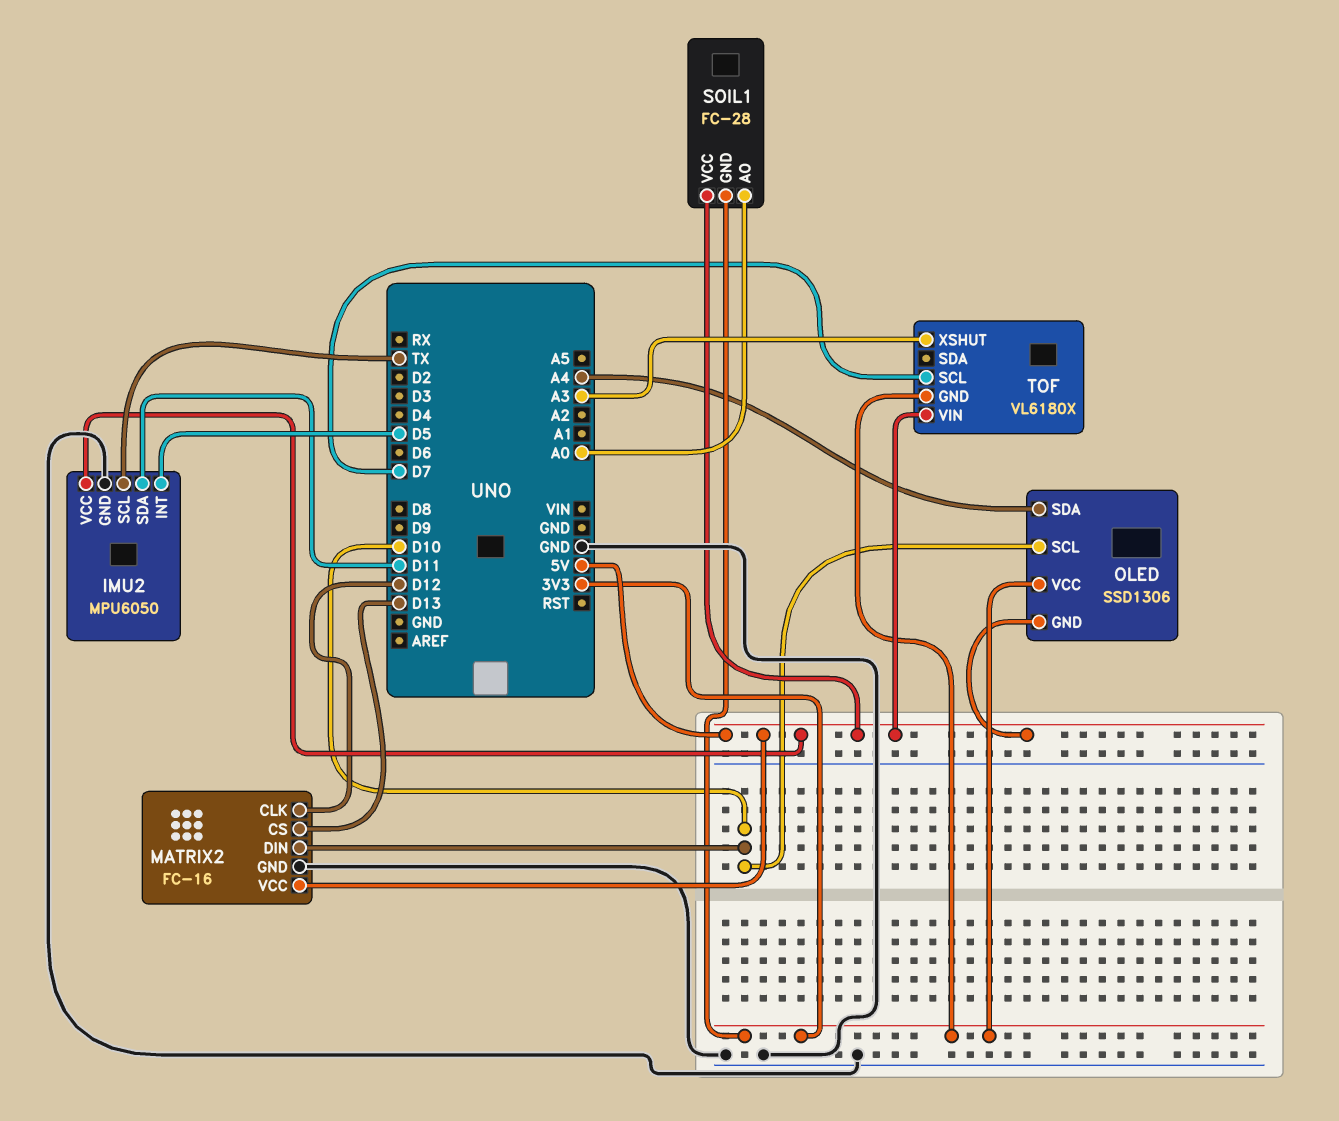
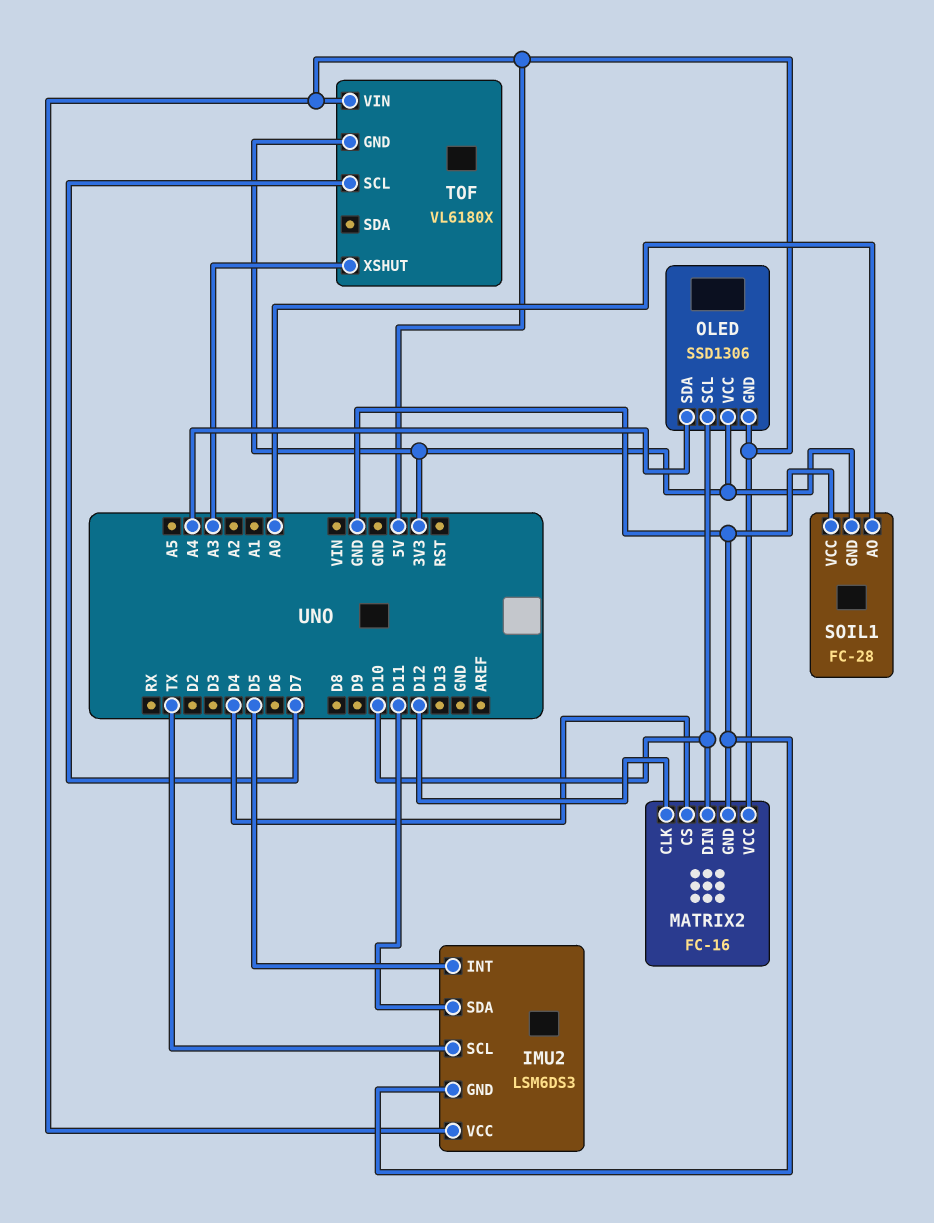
IMU2: MPU6050 -> LSM6DS3
MATRIX2 pin CS: D13 -> D4
SOIL1 pin VCC: 5V -> GND

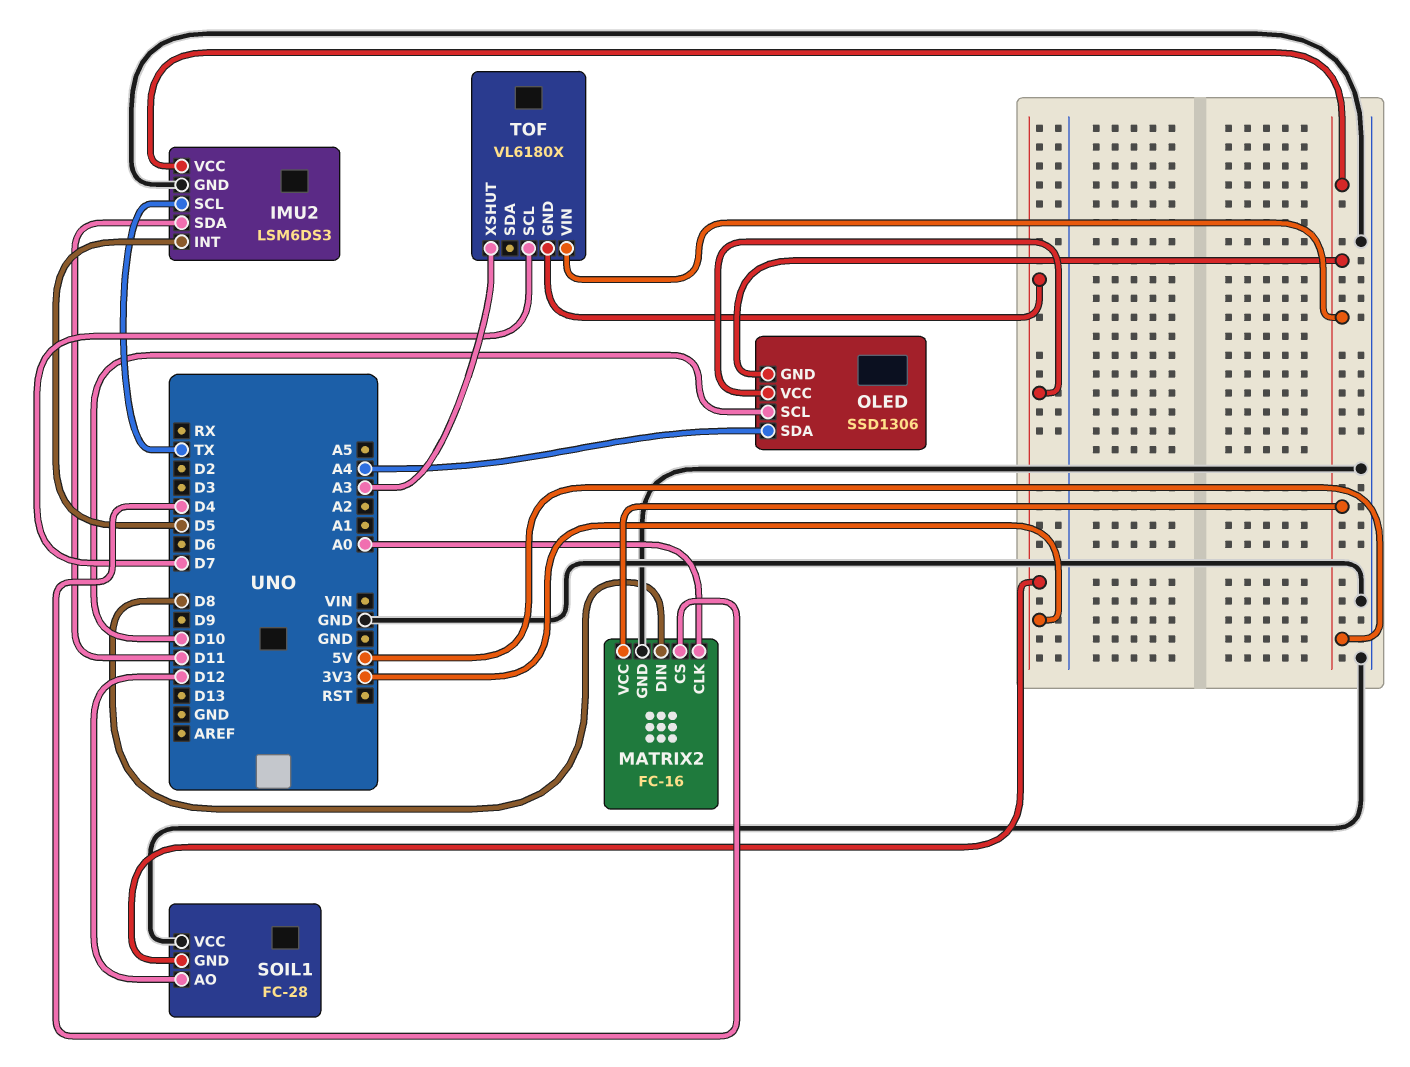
MATRIX2 pin CLK: D12 -> A0
MATRIX2 pin DIN: D10 -> D8
SOIL1 pin AO: A0 -> D12

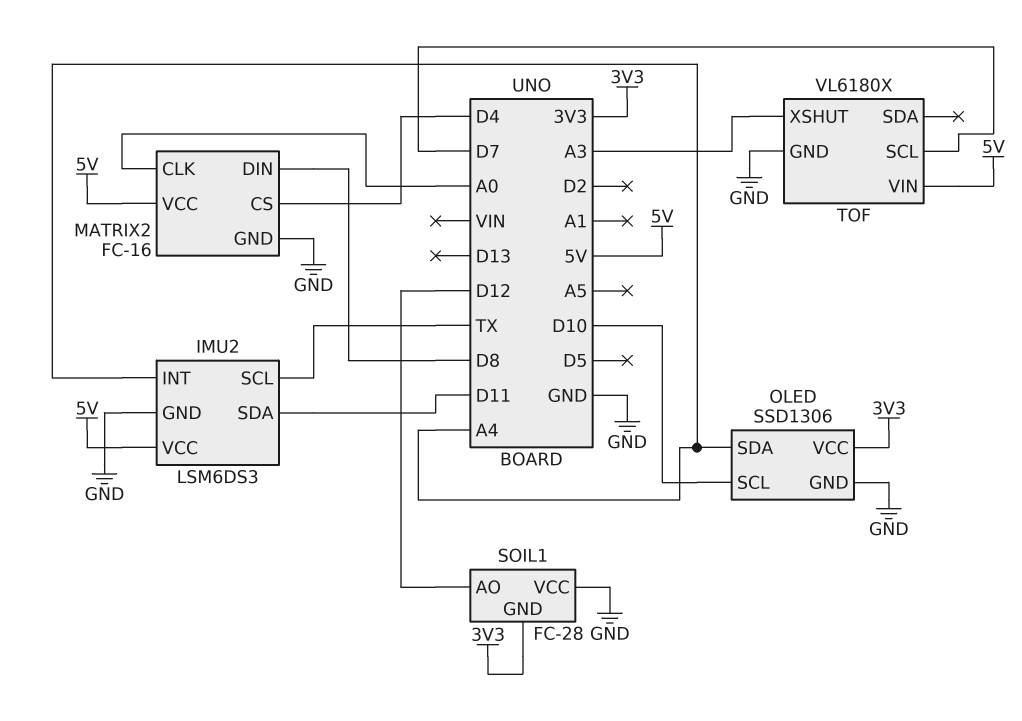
IMU2 pin INT: D5 -> A4
OLED pin GND: 5V -> GND
TOF pin GND: 3V3 -> GND

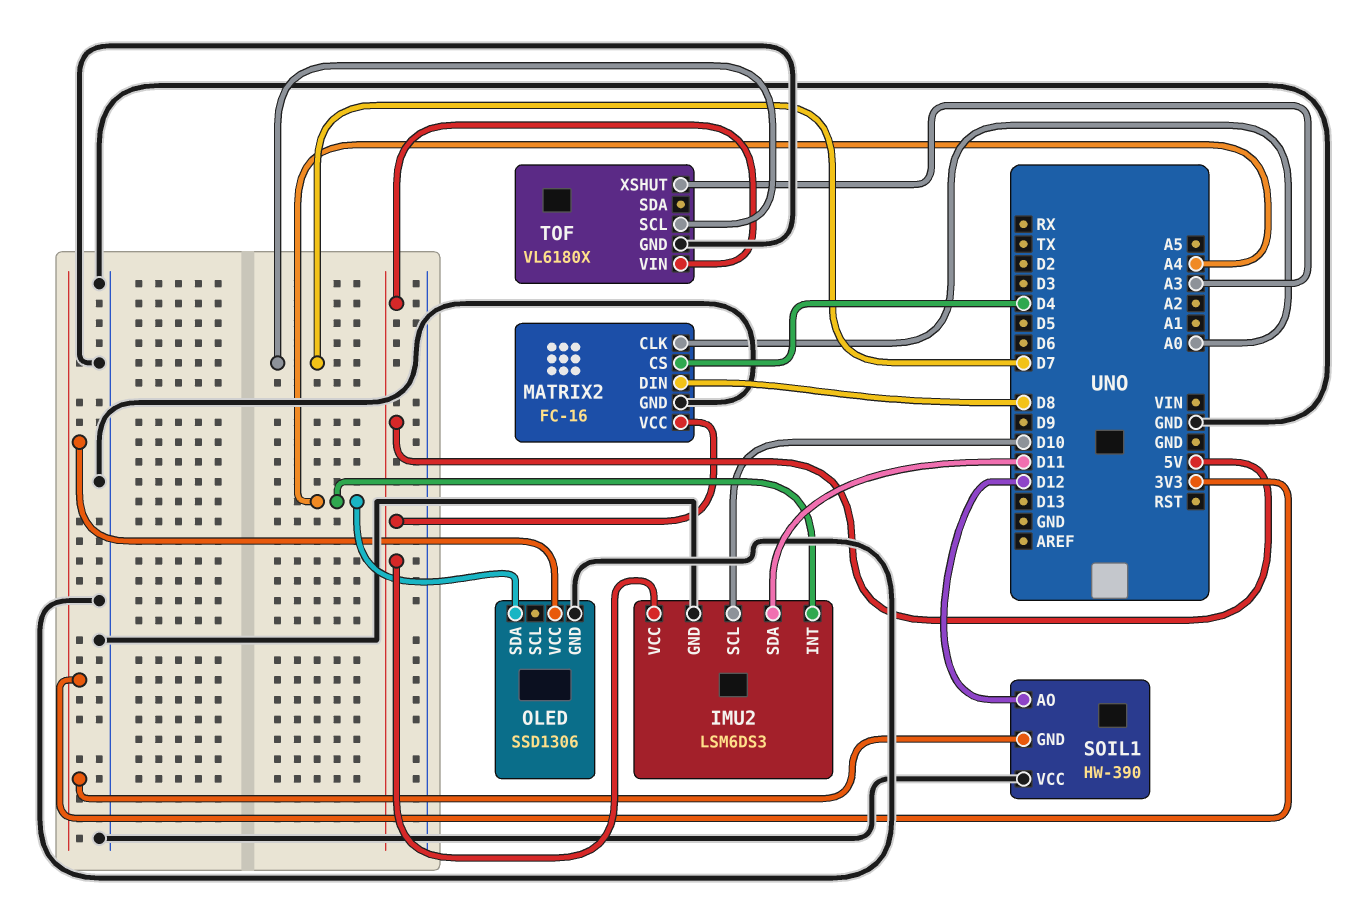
IMU2 pin SCL: TX -> D10
OLED pin SCL: D10 -> none
SOIL1: FC-28 -> HW-390

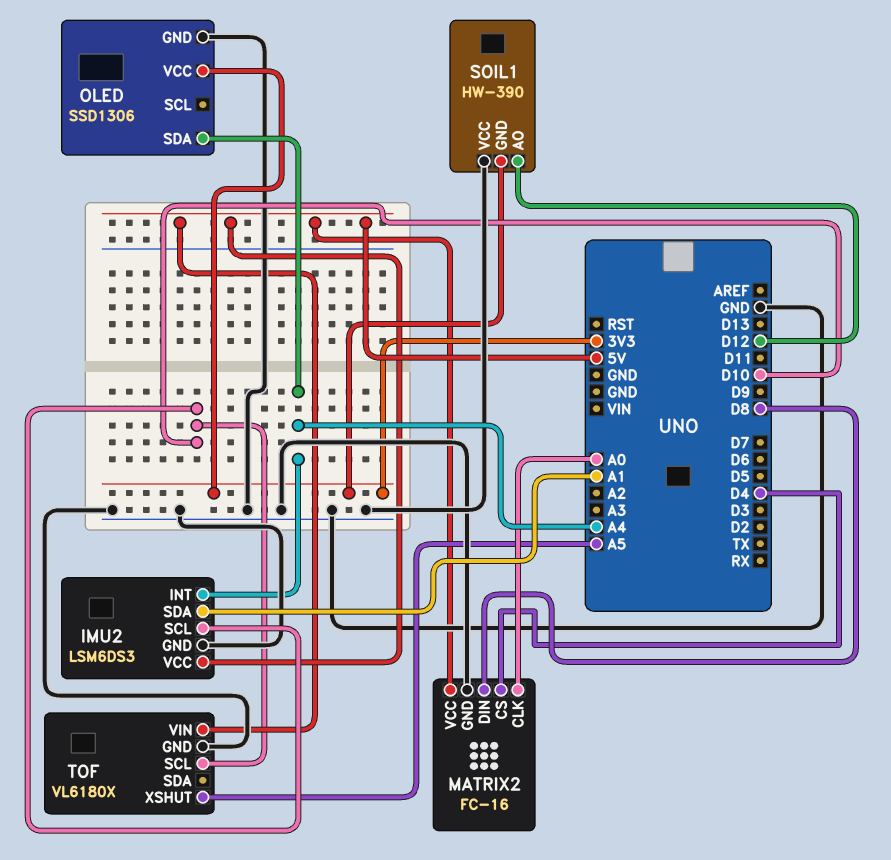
IMU2 pin SDA: D11 -> A1
TOF pin SCL: D7 -> D10
TOF pin XSHUT: A3 -> A5

